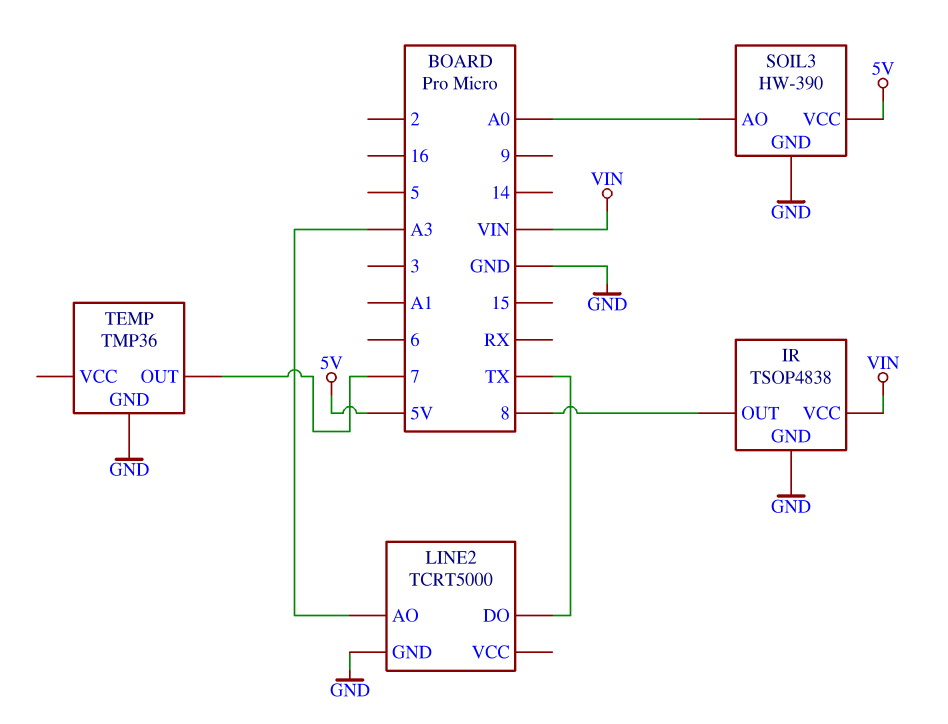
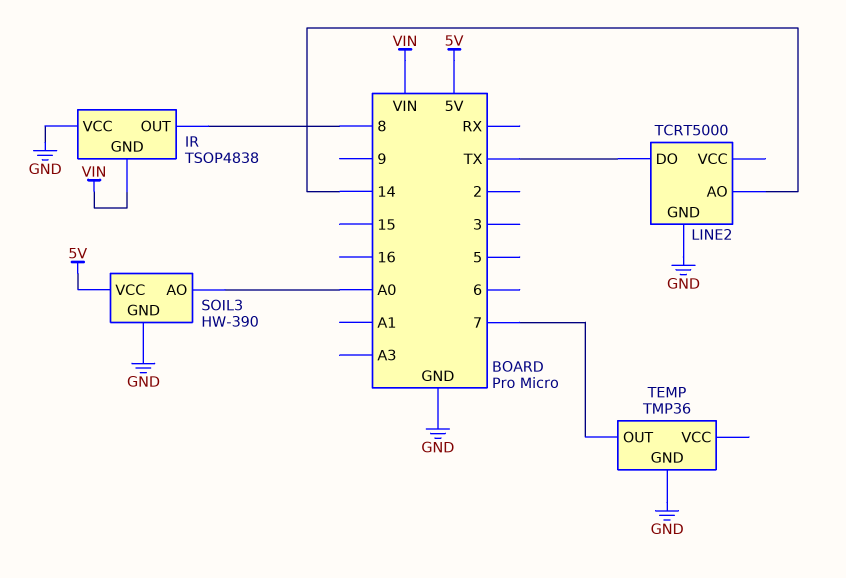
IR pin GND: GND -> VIN
IR pin VCC: VIN -> GND
LINE2 pin AO: A3 -> 14

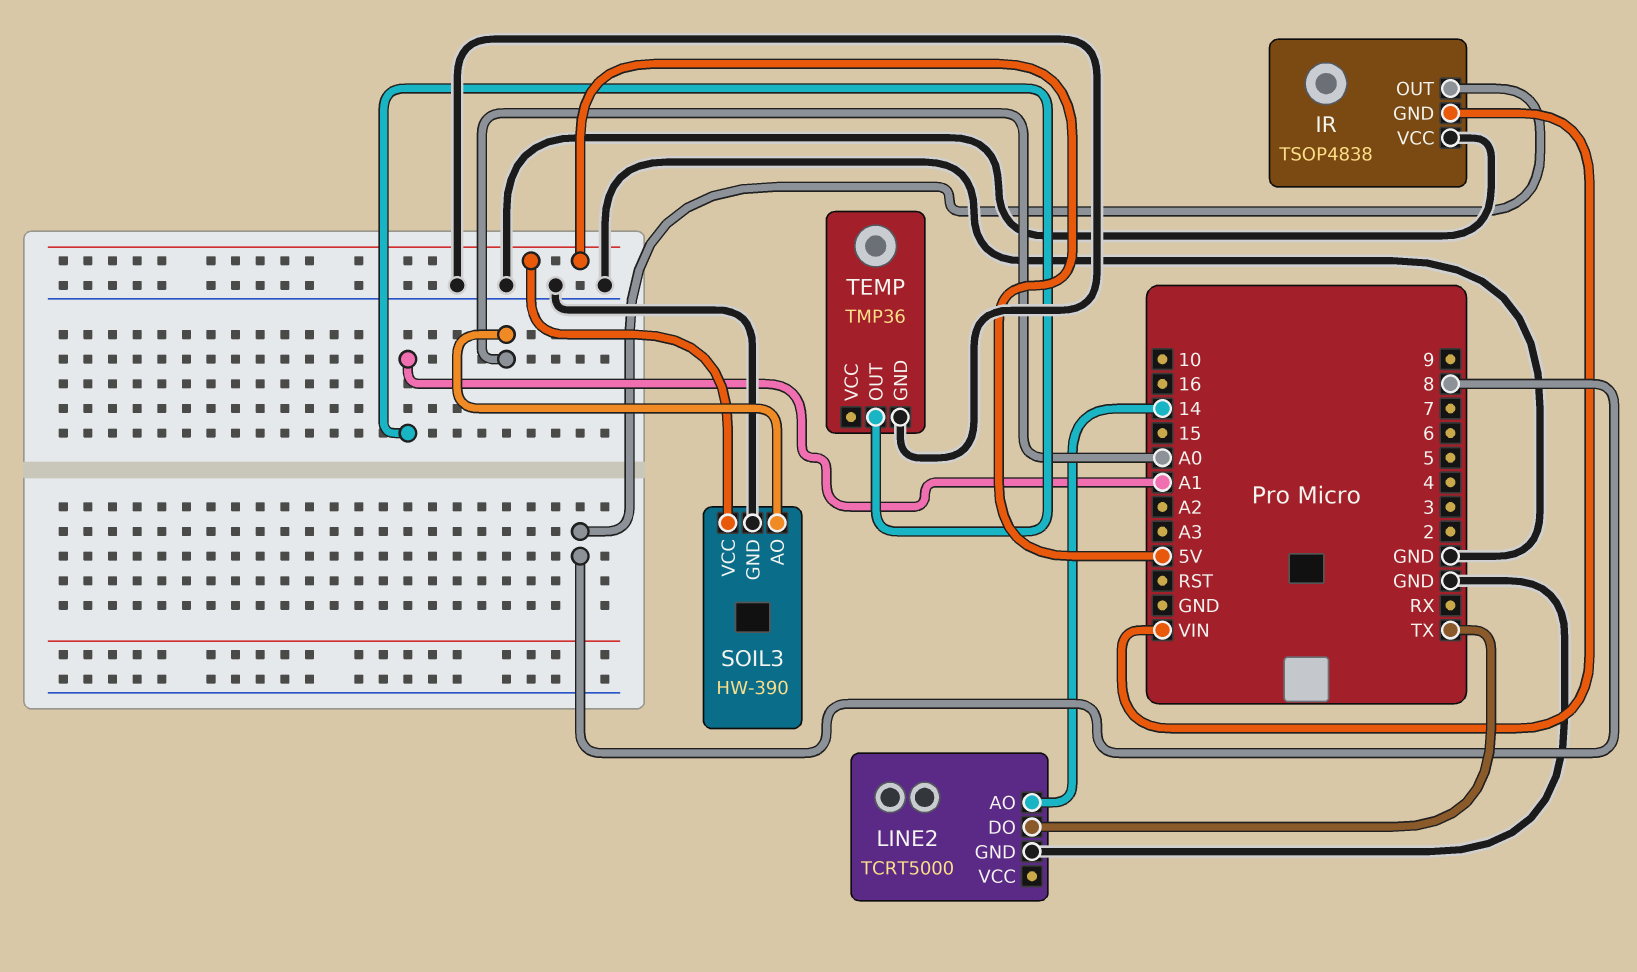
TEMP pin OUT: 7 -> A1

